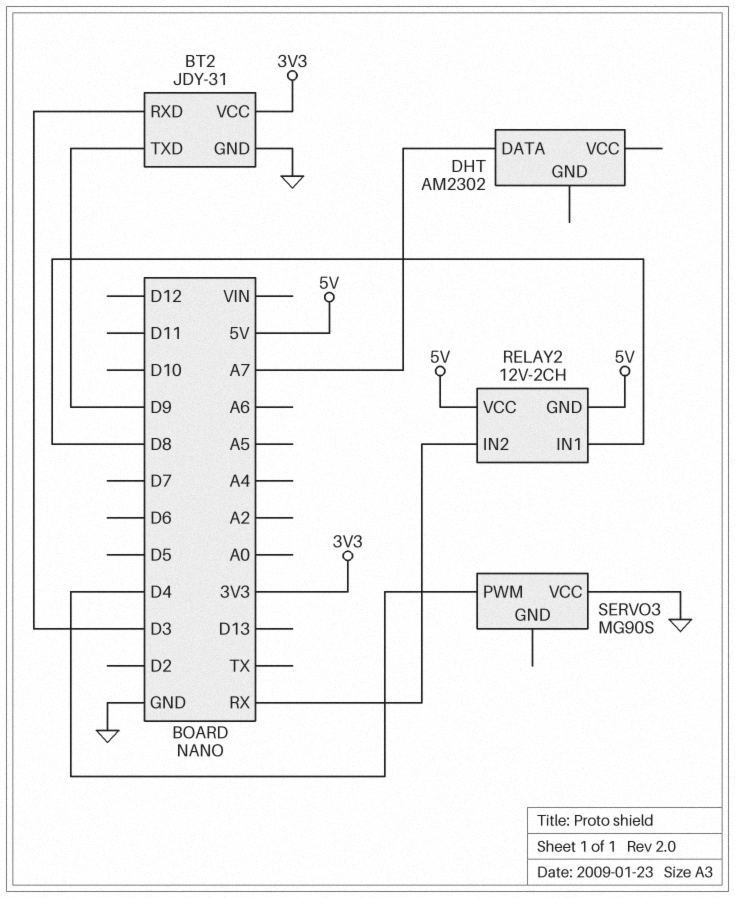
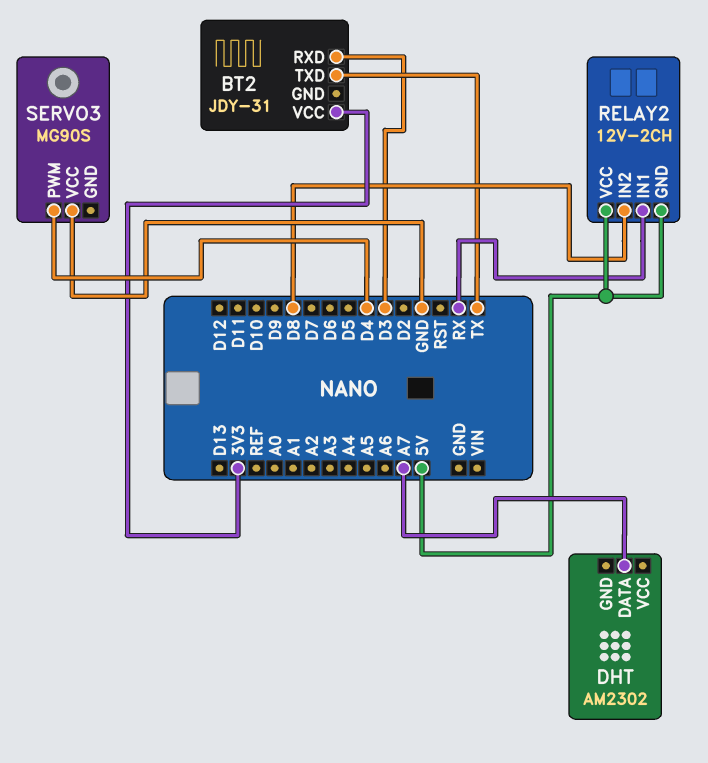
BT2 pin GND: GND -> none
BT2 pin TXD: D9 -> TX
RELAY2 pin IN1: D8 -> RX
RELAY2 pin IN2: RX -> D8

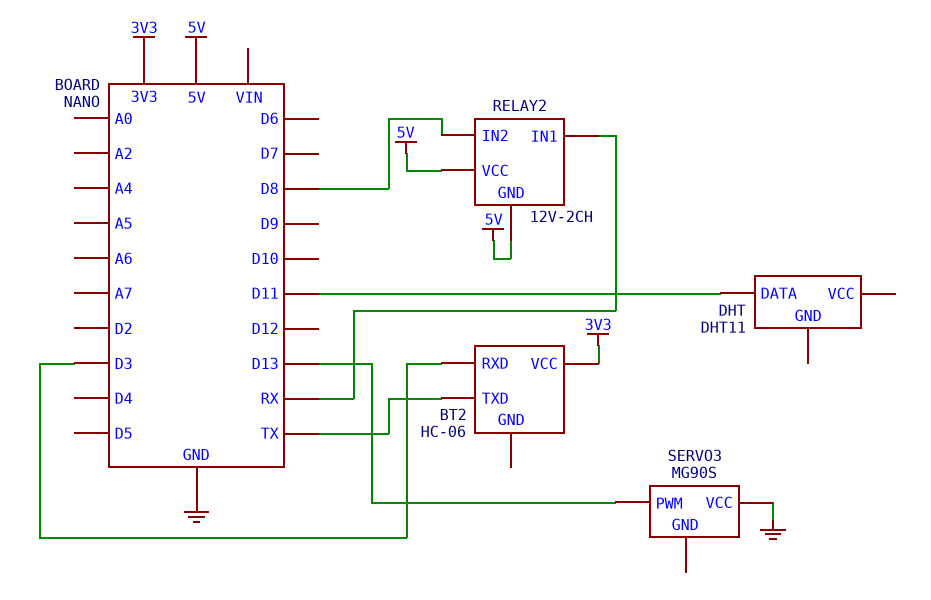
BT2: JDY-31 -> HC-06
DHT: AM2302 -> DHT11
DHT pin DATA: A7 -> D11
SERVO3 pin PWM: D4 -> D13

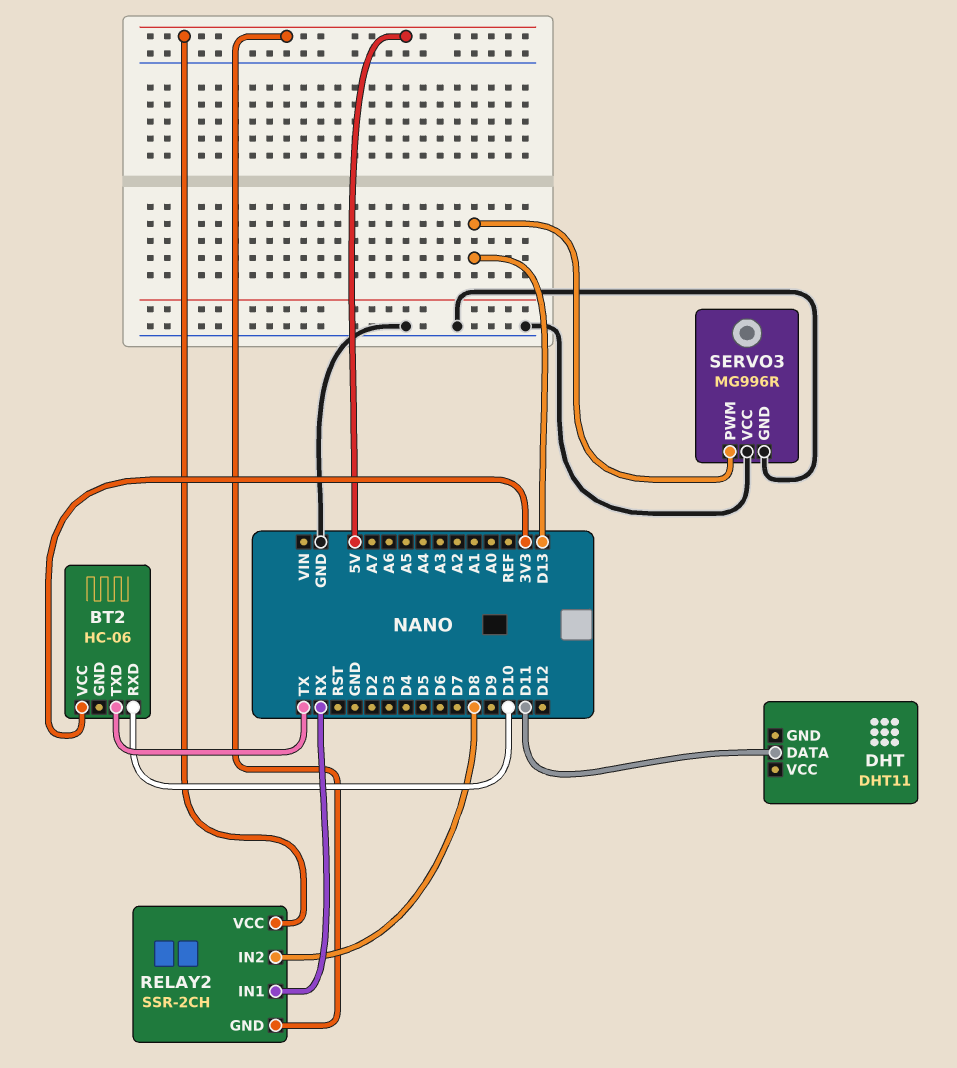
BT2 pin RXD: D3 -> D10
RELAY2: 12V-2CH -> SSR-2CH
SERVO3: MG90S -> MG996R
SERVO3 pin GND: none -> GND

